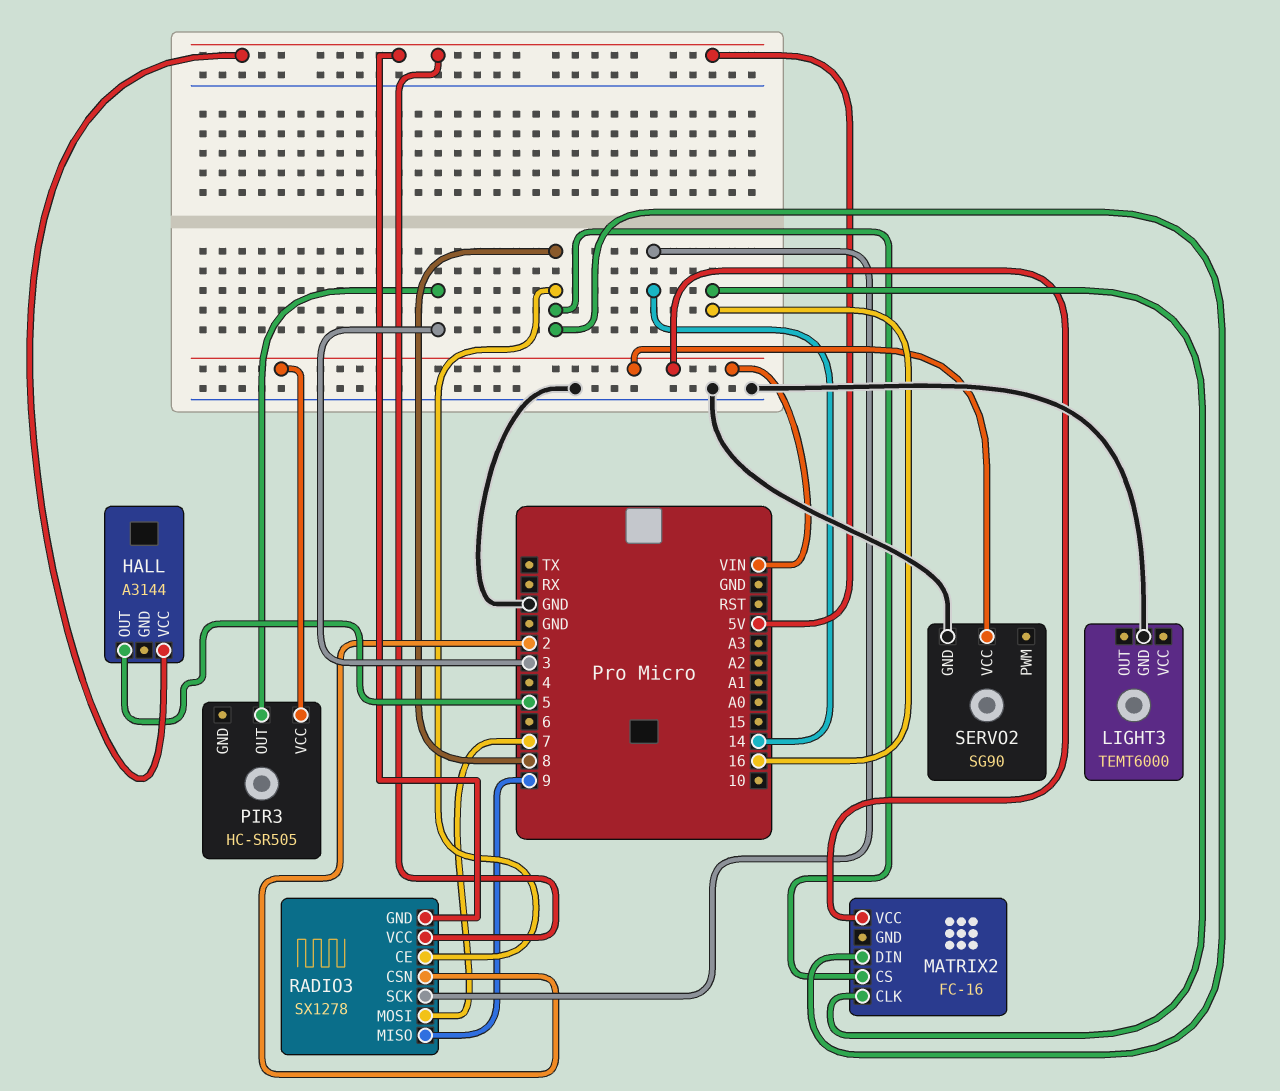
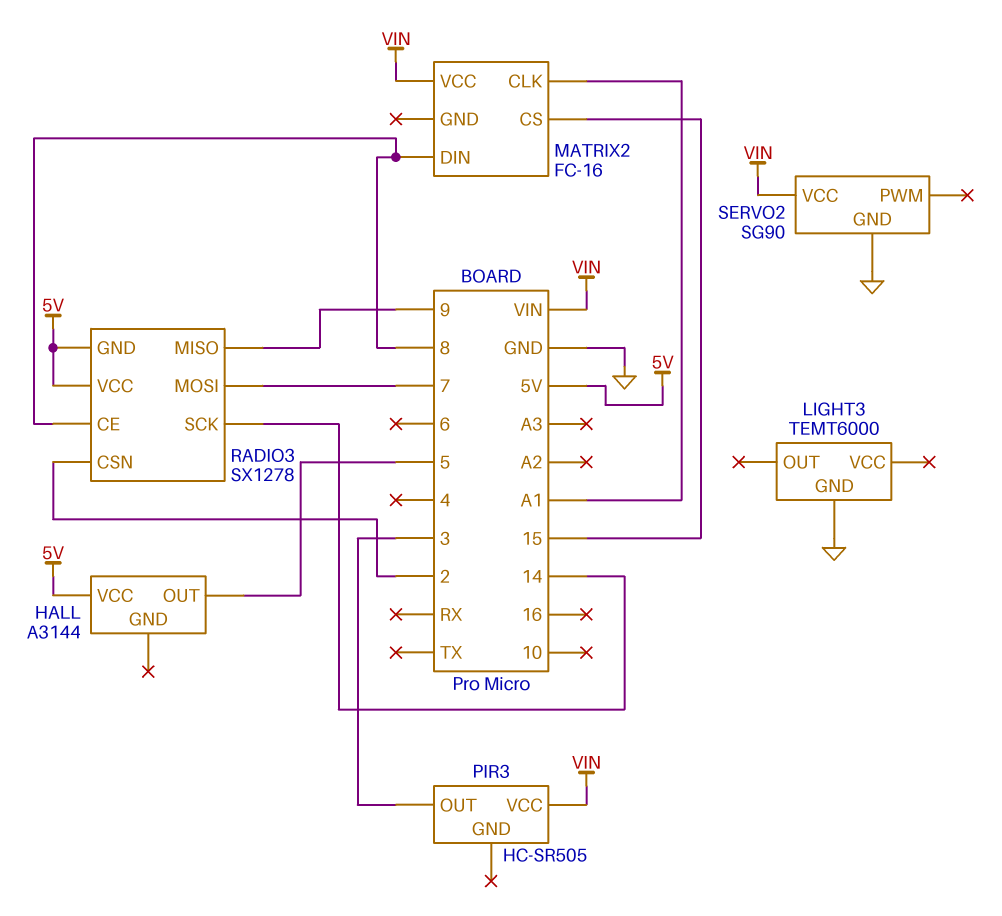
MATRIX2 pin CLK: 16 -> A1
MATRIX2 pin CS: 8 -> 15

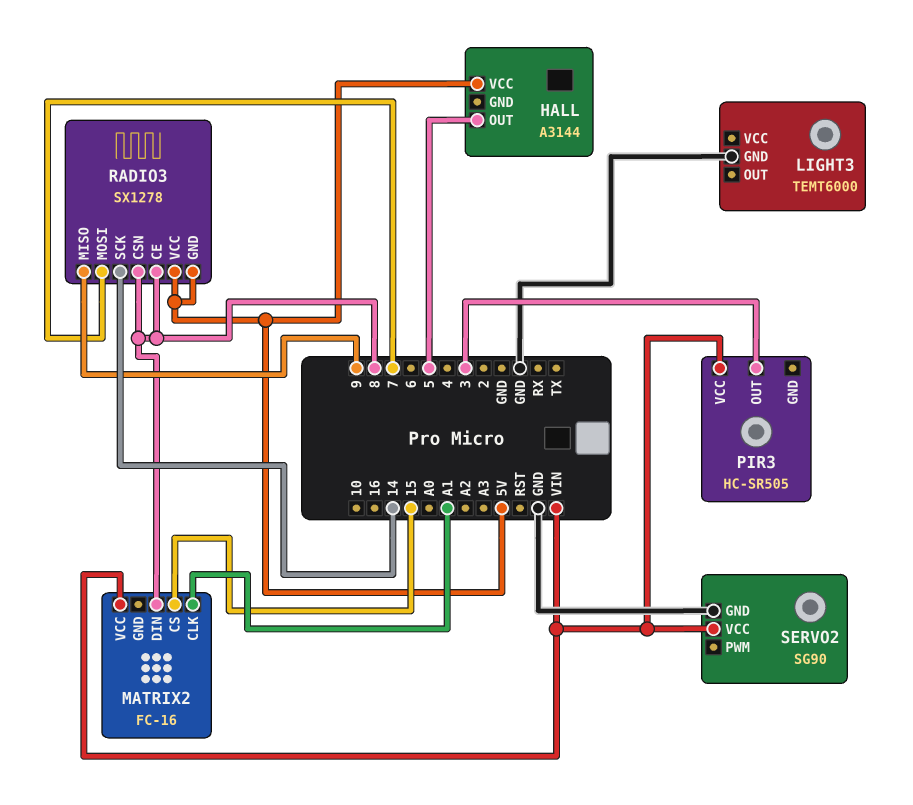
RADIO3 pin CSN: 2 -> 8

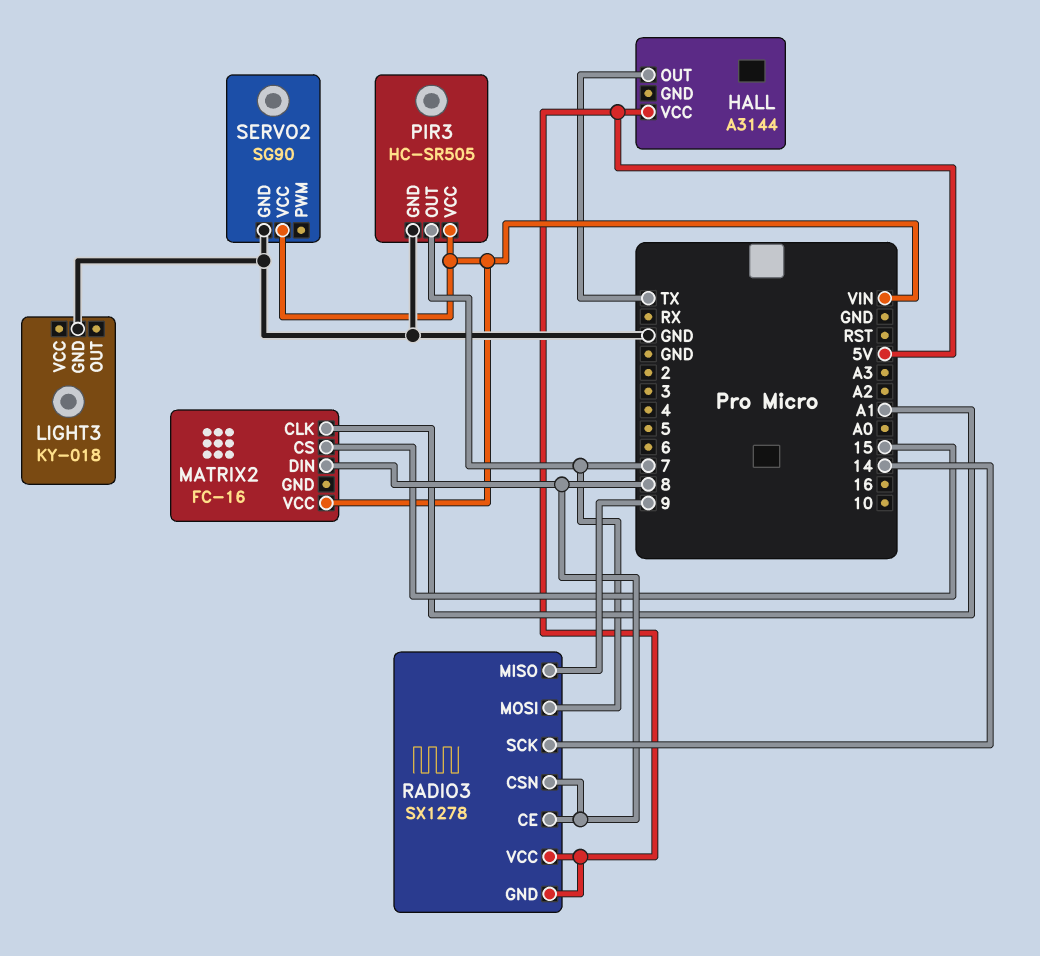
HALL pin OUT: 5 -> TX
LIGHT3: TEMT6000 -> KY-018
PIR3 pin GND: none -> GND
PIR3 pin OUT: 3 -> 7

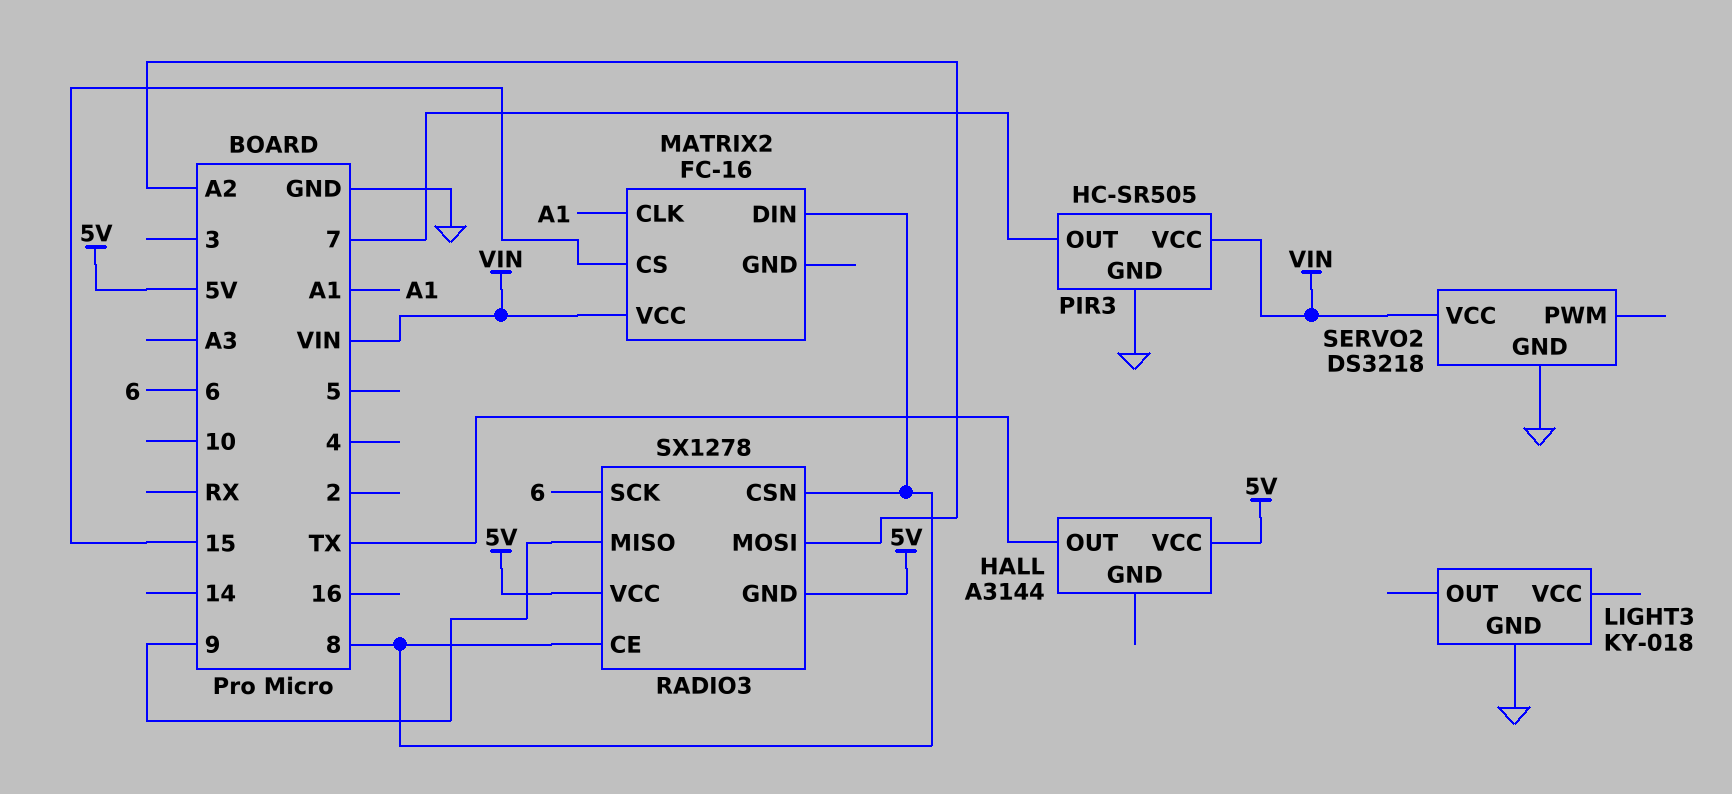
RADIO3 pin MOSI: 7 -> A2
RADIO3 pin SCK: 14 -> 6
SERVO2: SG90 -> DS3218

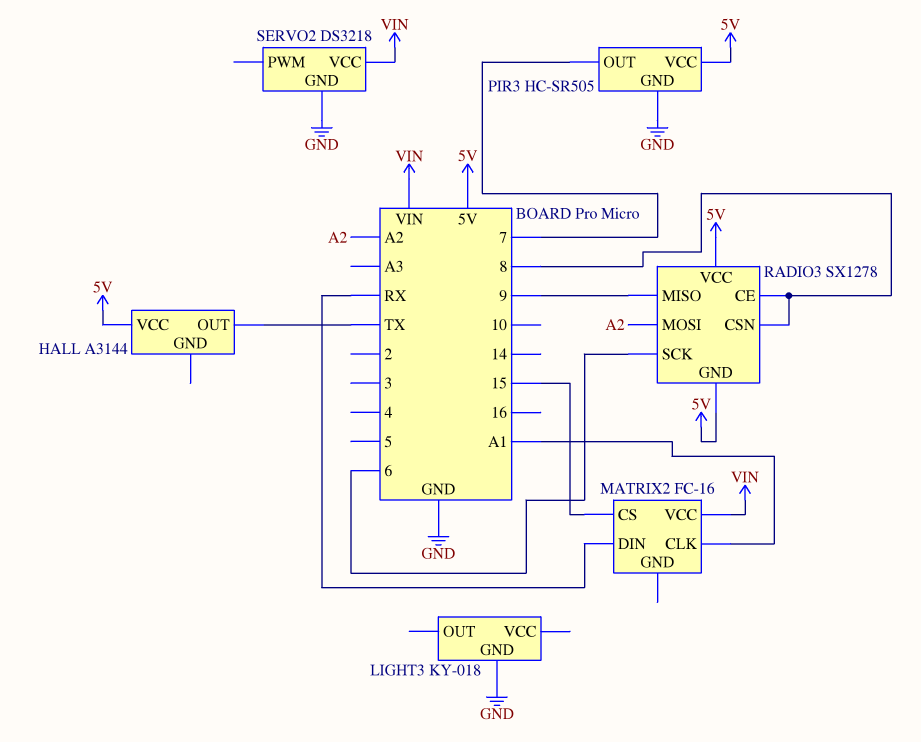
MATRIX2 pin DIN: 8 -> RX
PIR3 pin VCC: VIN -> 5V

